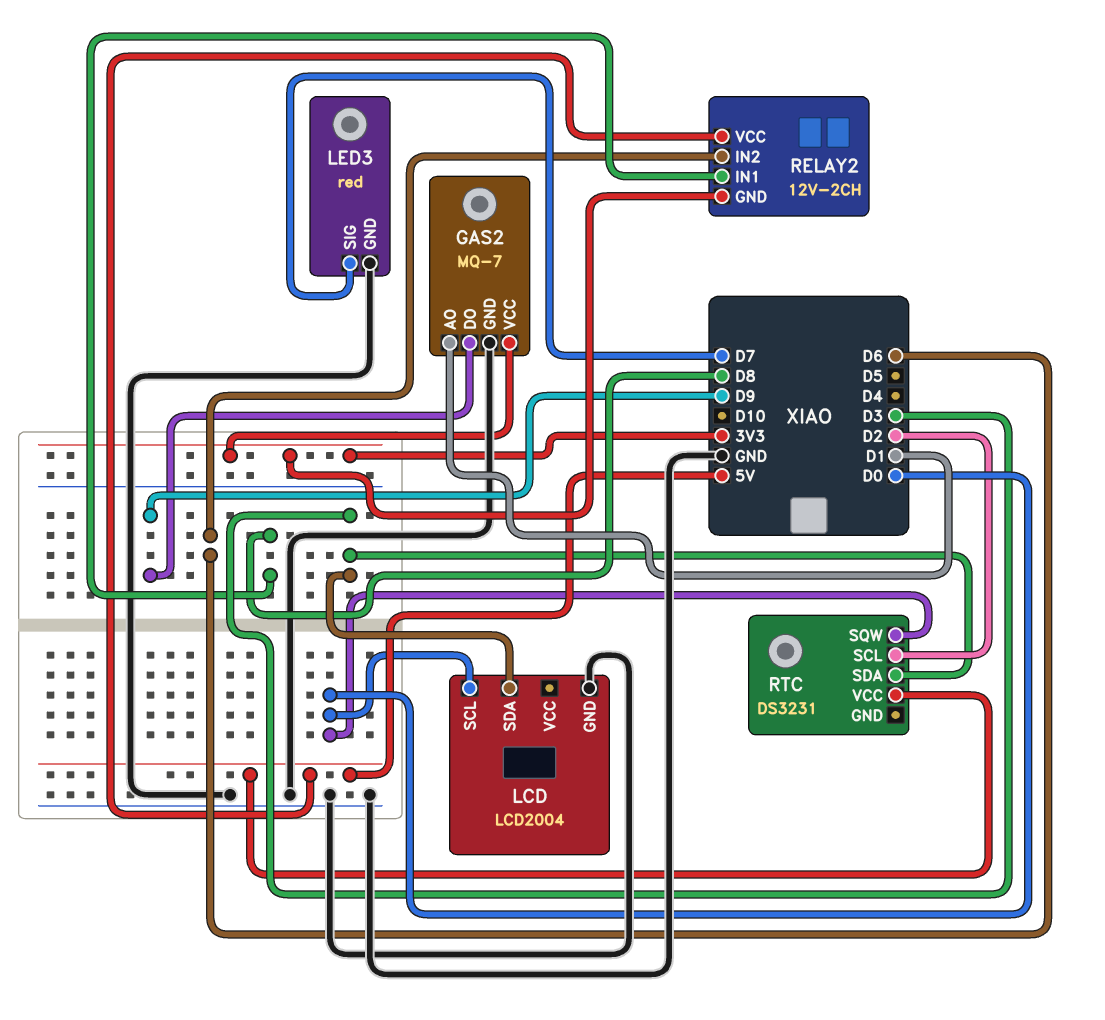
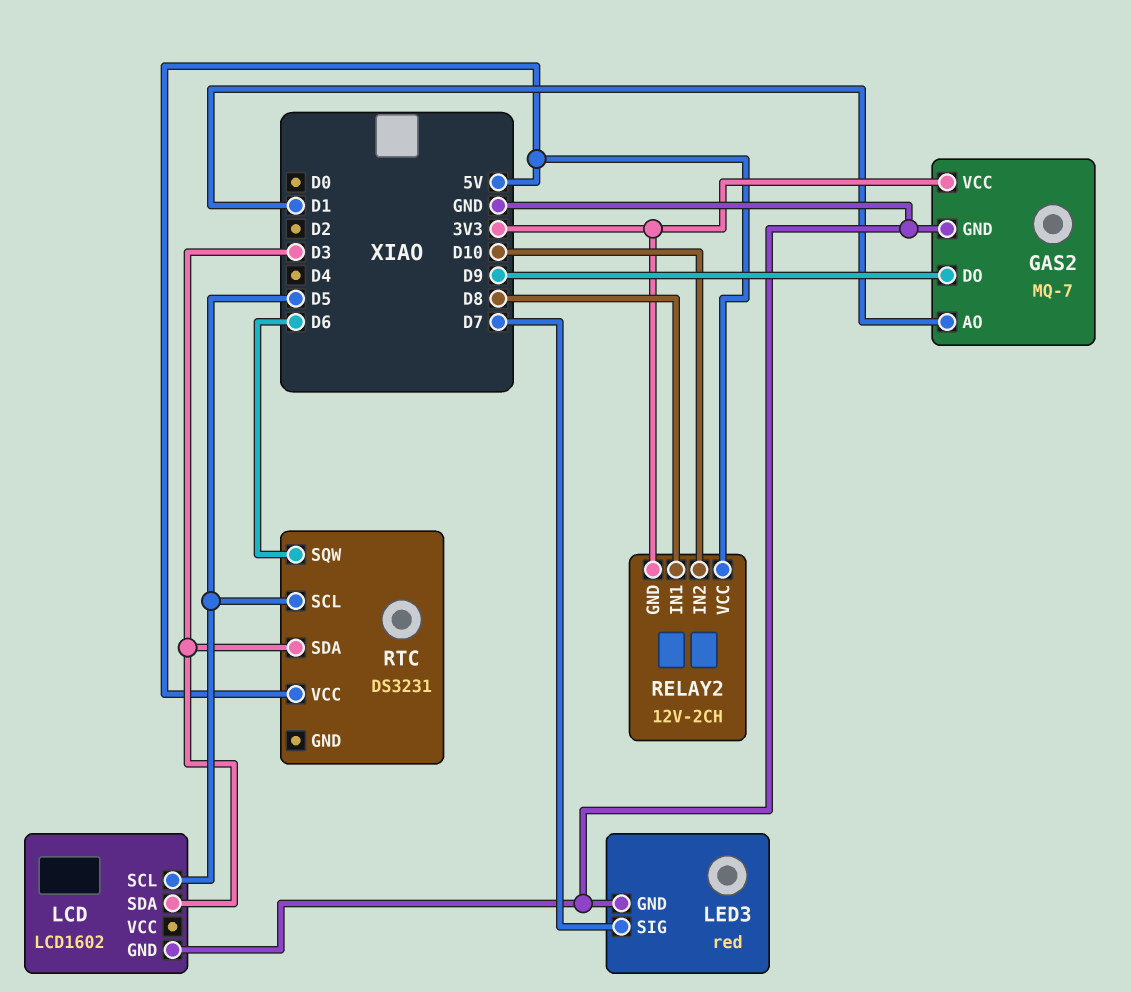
LCD: LCD2004 -> LCD1602
LCD pin SCL: D0 -> D5
RELAY2 pin IN2: D6 -> D10
RTC pin SCL: D2 -> D5
RTC pin SQW: D0 -> D6

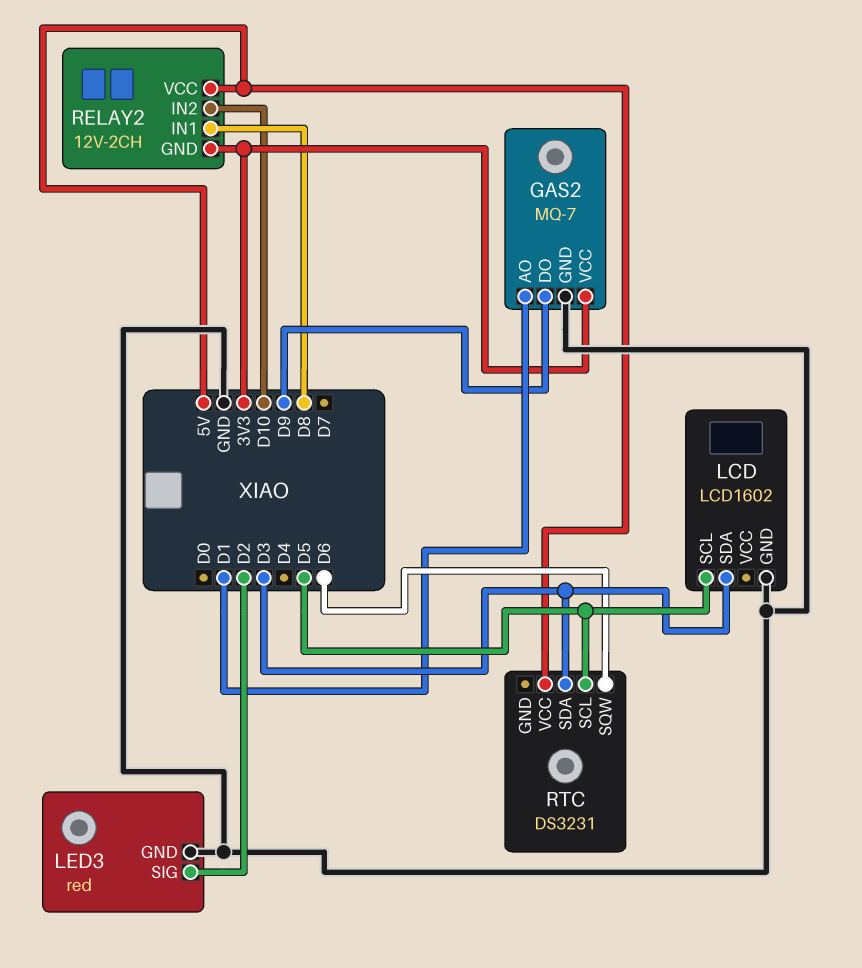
LED3 pin SIG: D7 -> D2

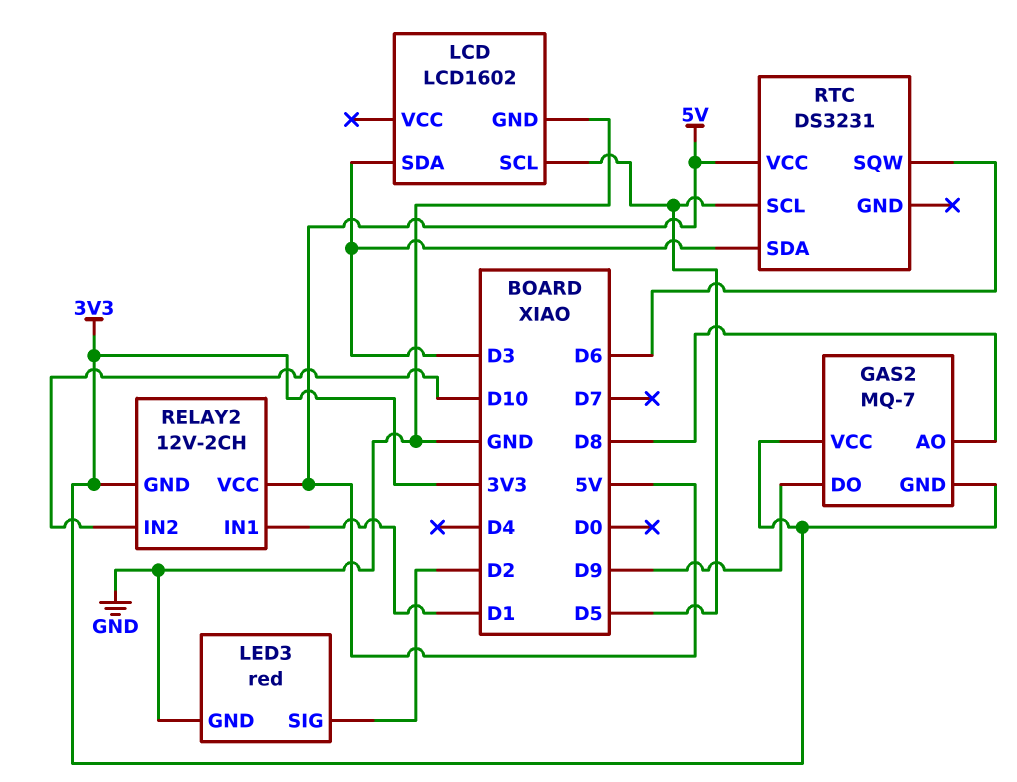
GAS2 pin AO: D1 -> D8
GAS2 pin GND: GND -> 3V3
RELAY2 pin IN1: D8 -> D1

